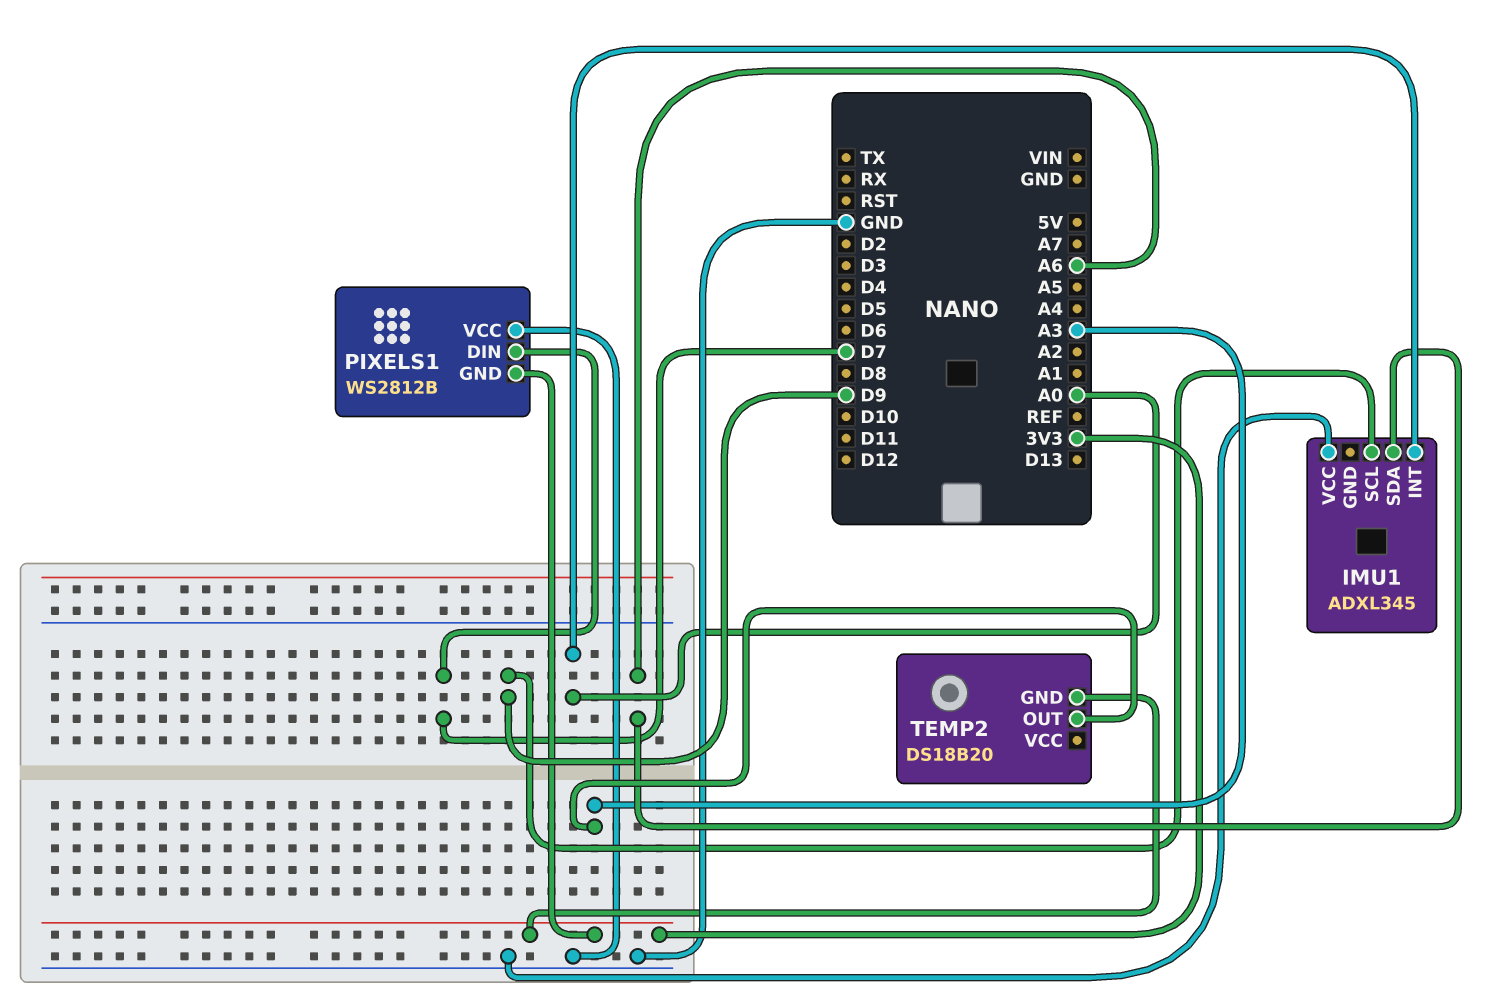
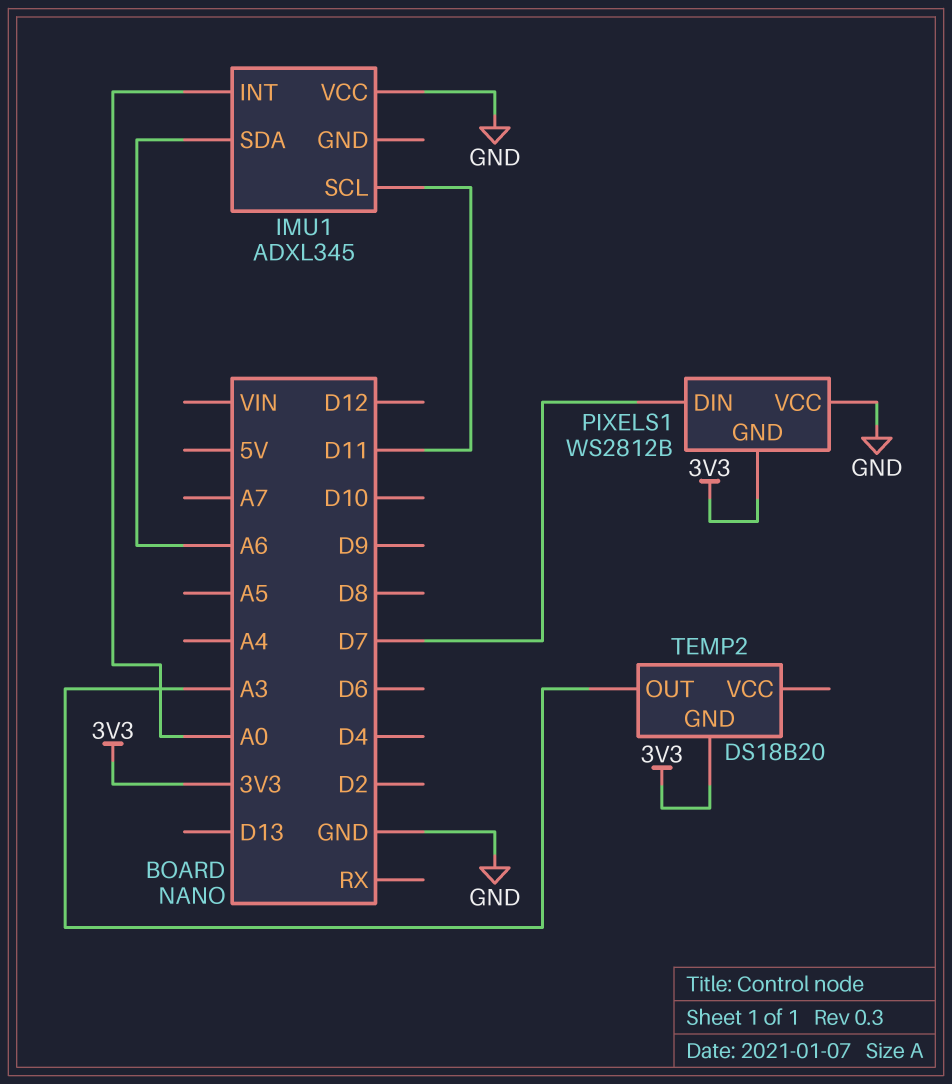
IMU1 pin SCL: D9 -> D11

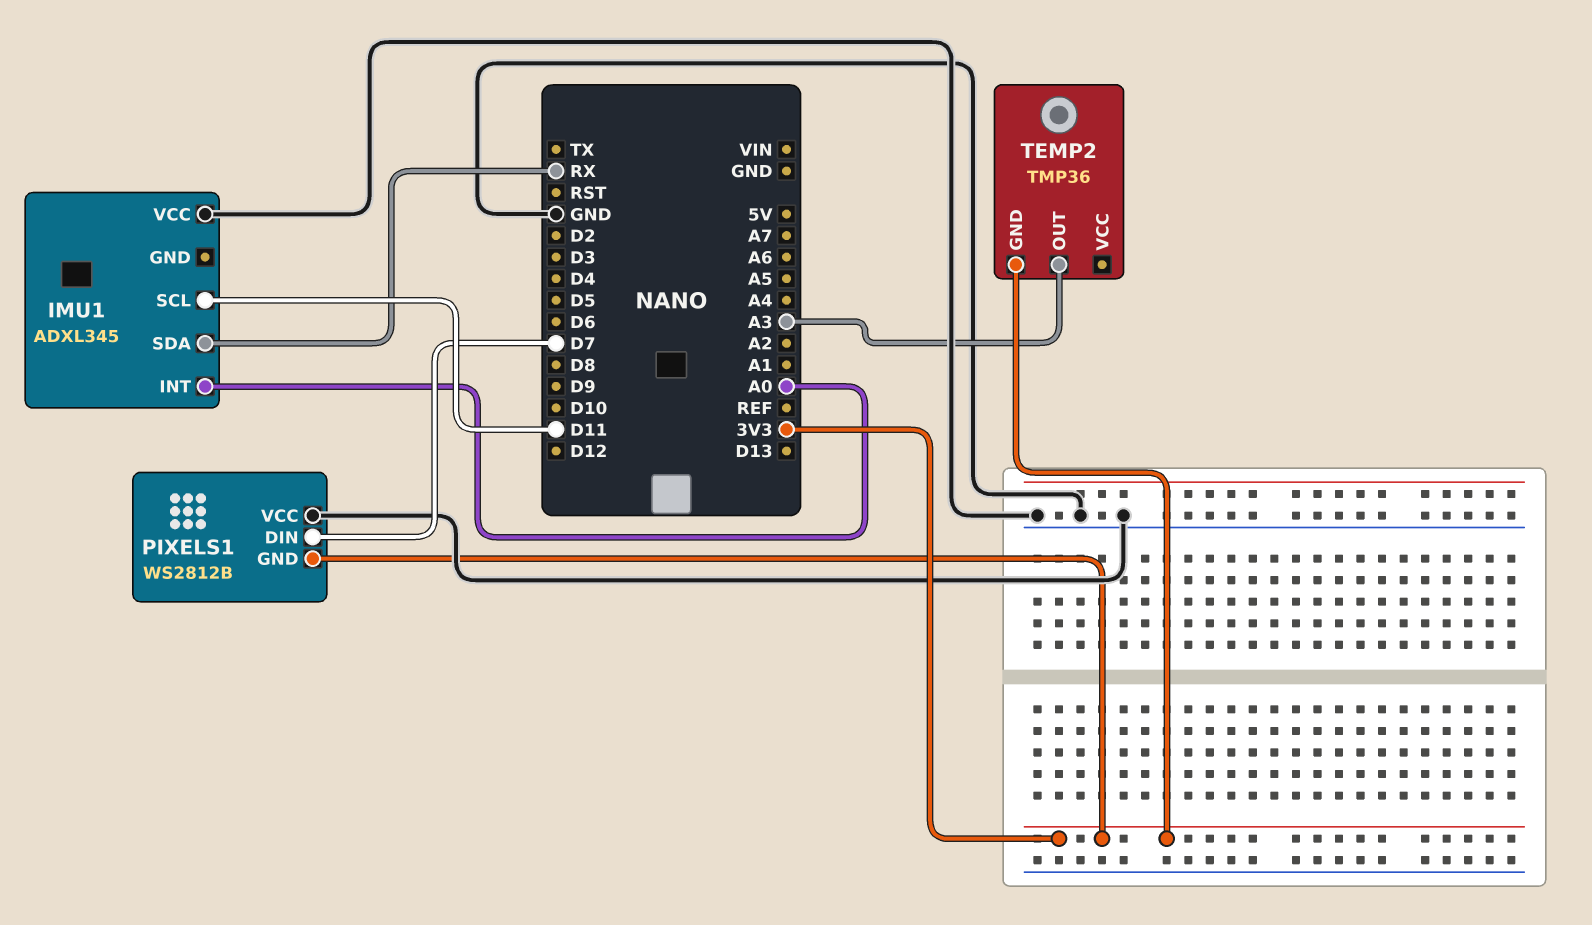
IMU1 pin SDA: A6 -> RX
TEMP2: DS18B20 -> TMP36

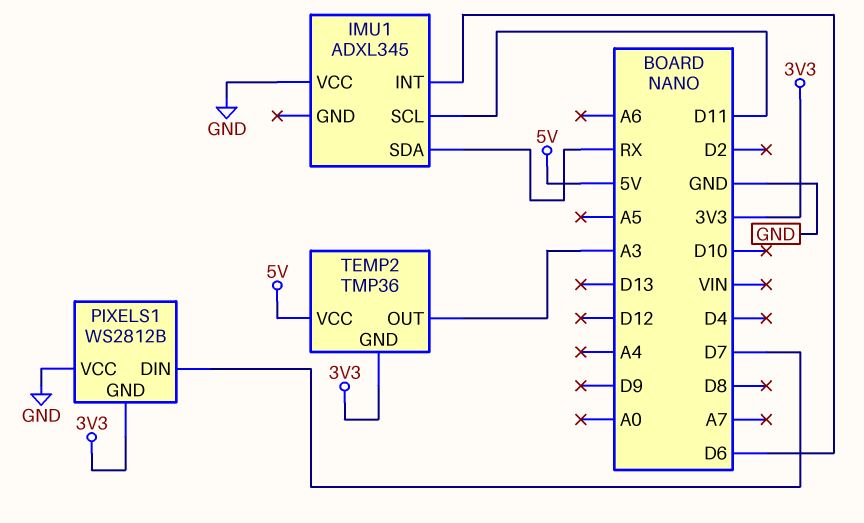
IMU1 pin INT: A0 -> D6
TEMP2 pin VCC: none -> 5V

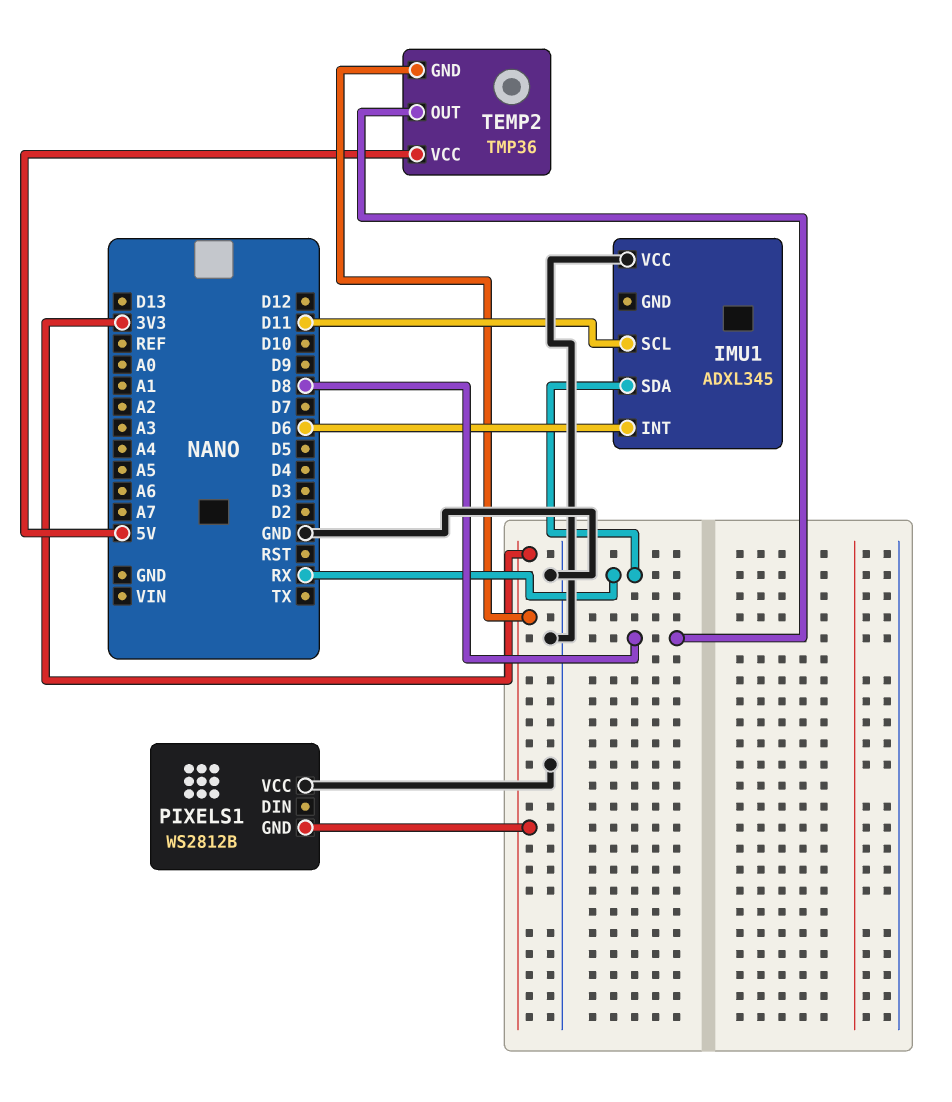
PIXELS1 pin DIN: D7 -> none
TEMP2 pin OUT: A3 -> D8

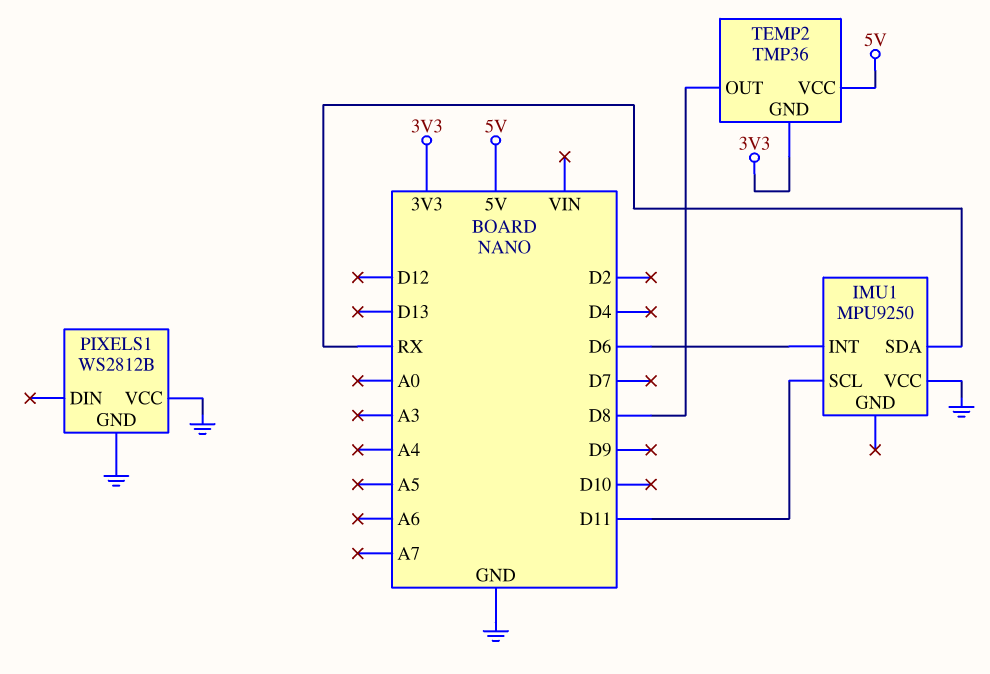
IMU1: ADXL345 -> MPU9250
PIXELS1 pin GND: 3V3 -> GND

